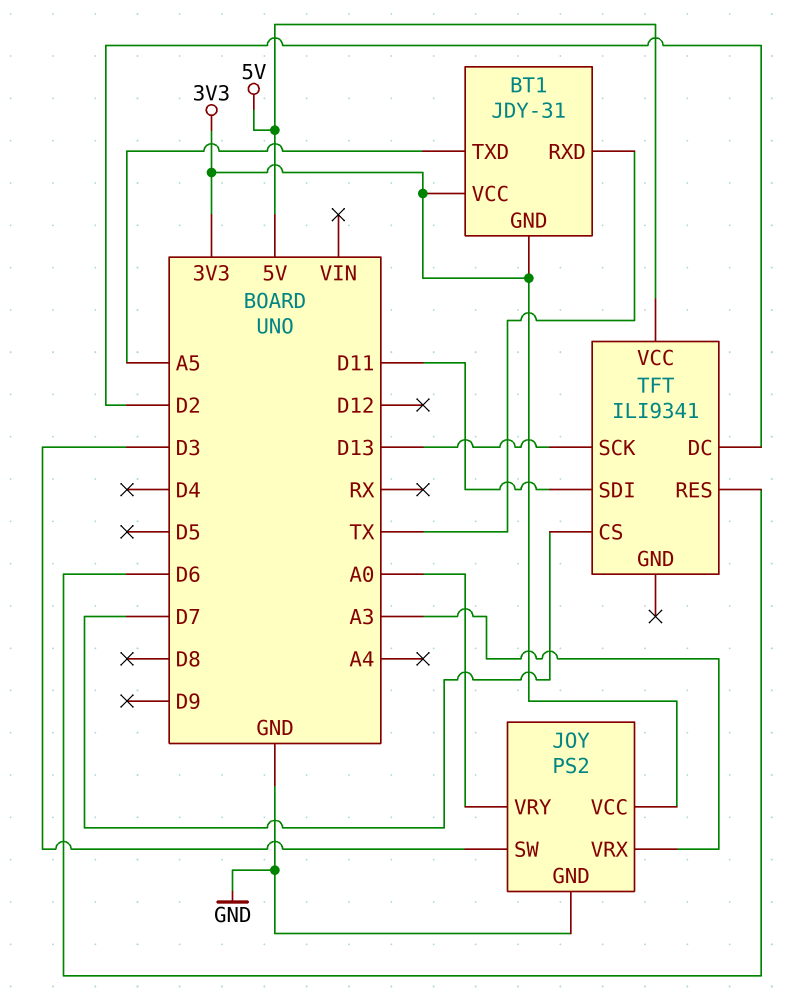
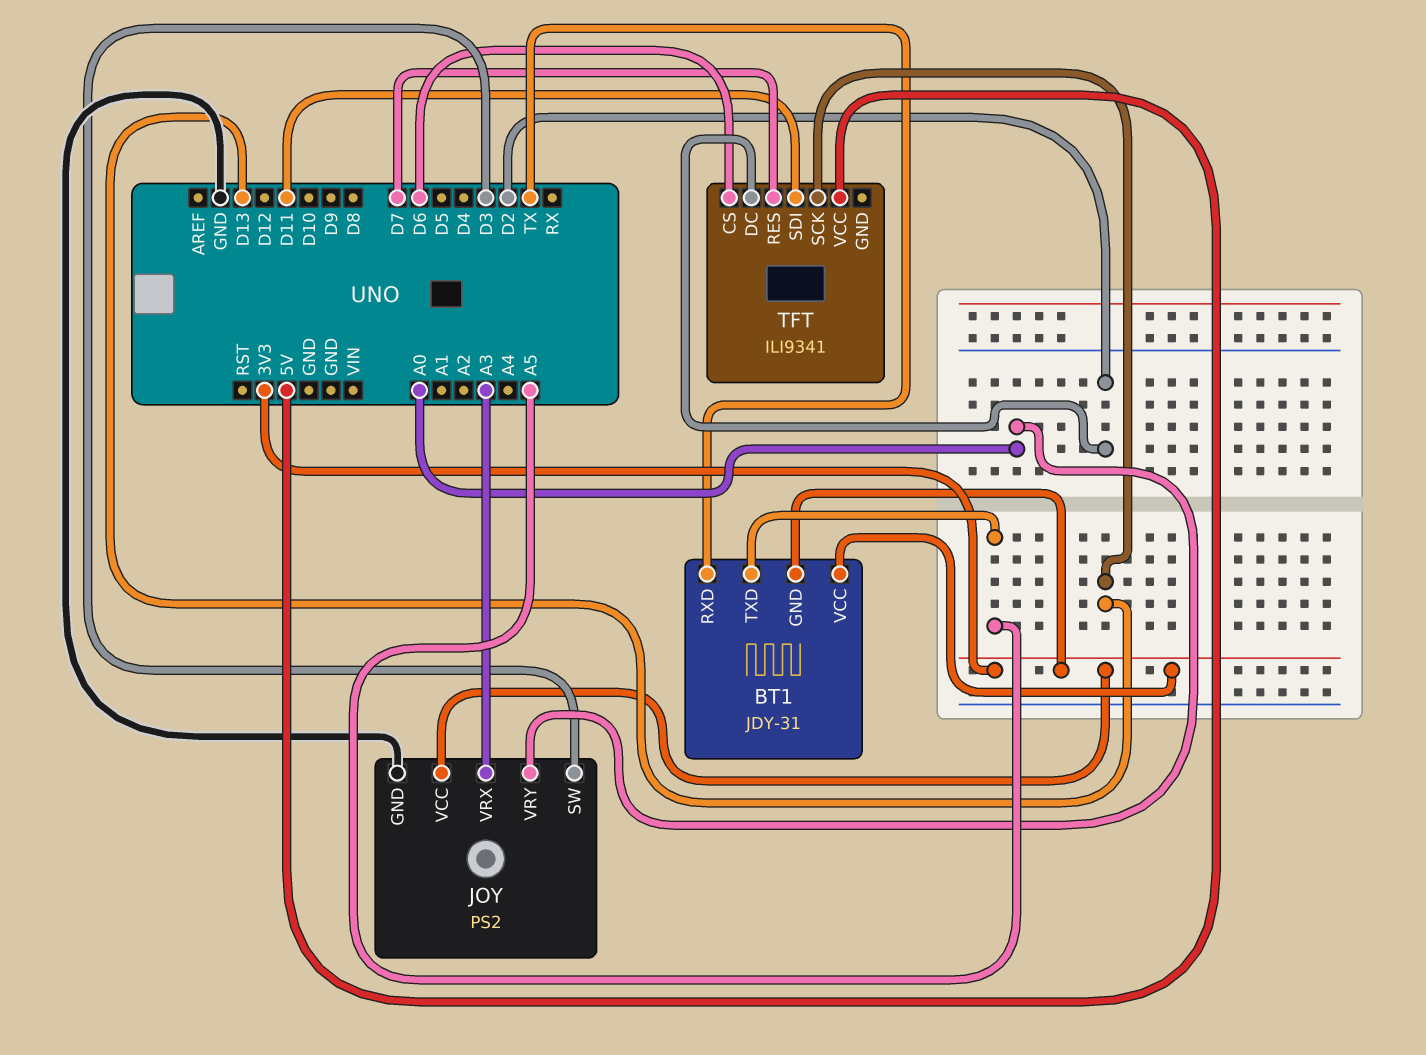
TFT pin CS: D7 -> D6
TFT pin RES: D6 -> D7

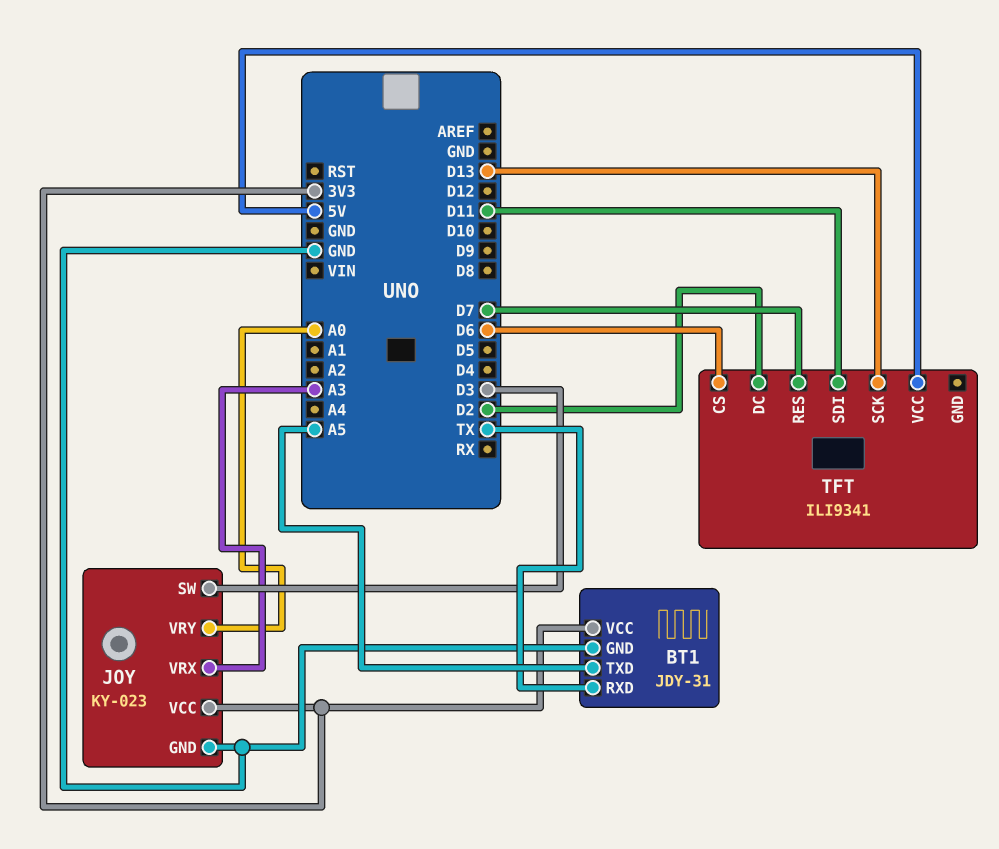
BT1 pin GND: 3V3 -> GND
JOY: PS2 -> KY-023

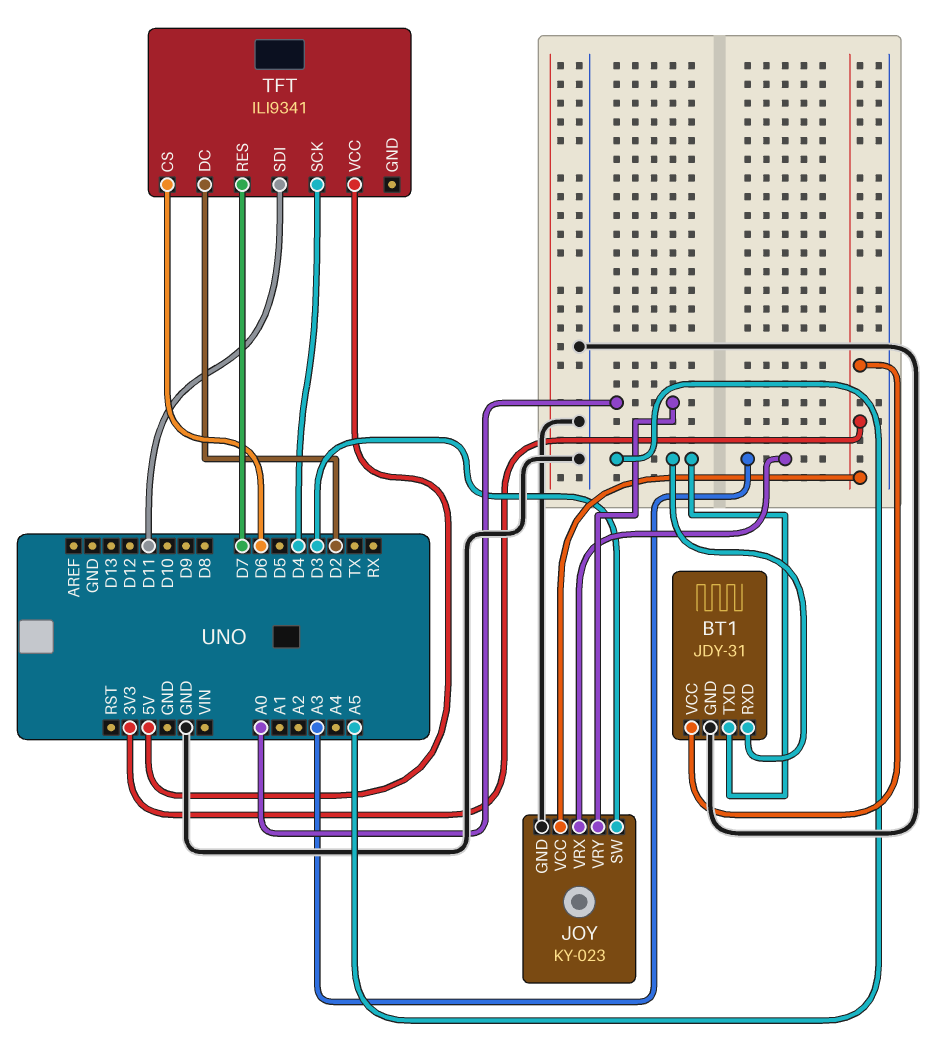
BT1 pin RXD: TX -> A5
TFT pin SCK: D13 -> D4

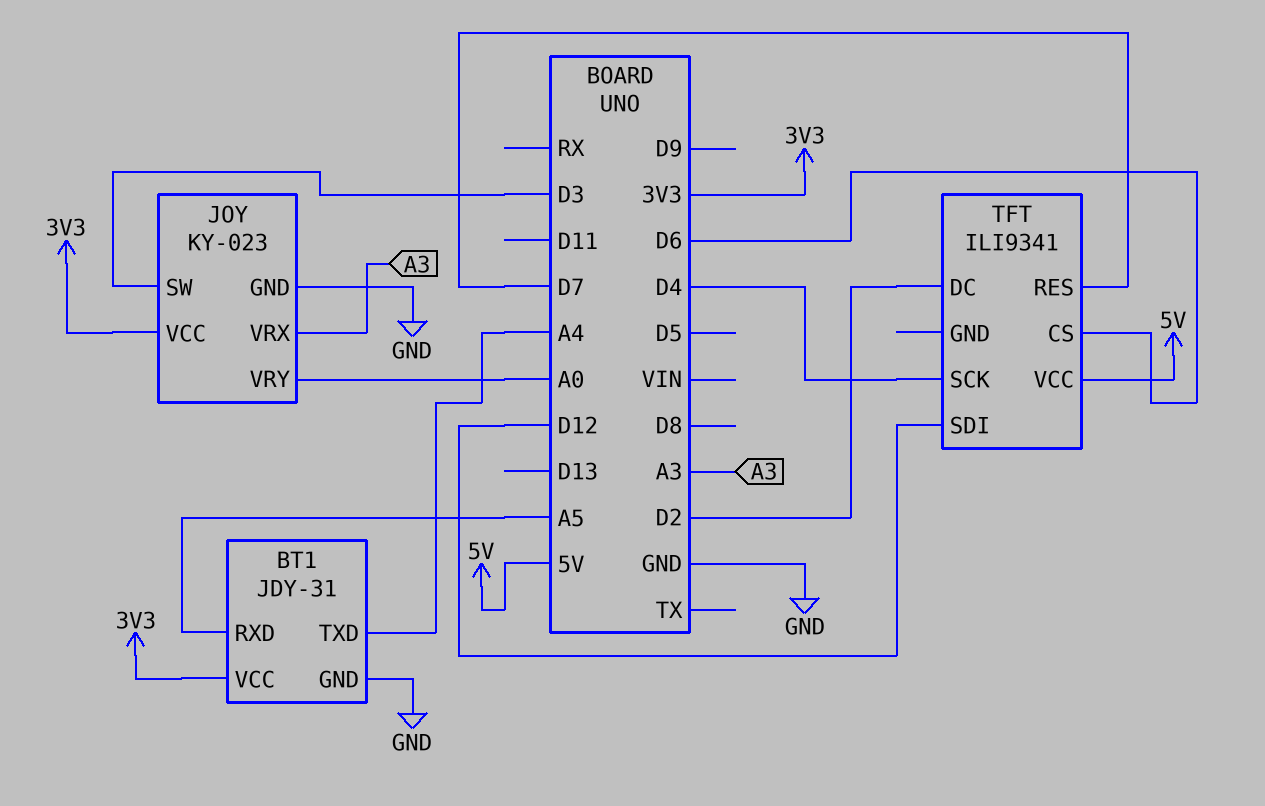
BT1 pin TXD: A5 -> A4
TFT pin SDI: D11 -> D12

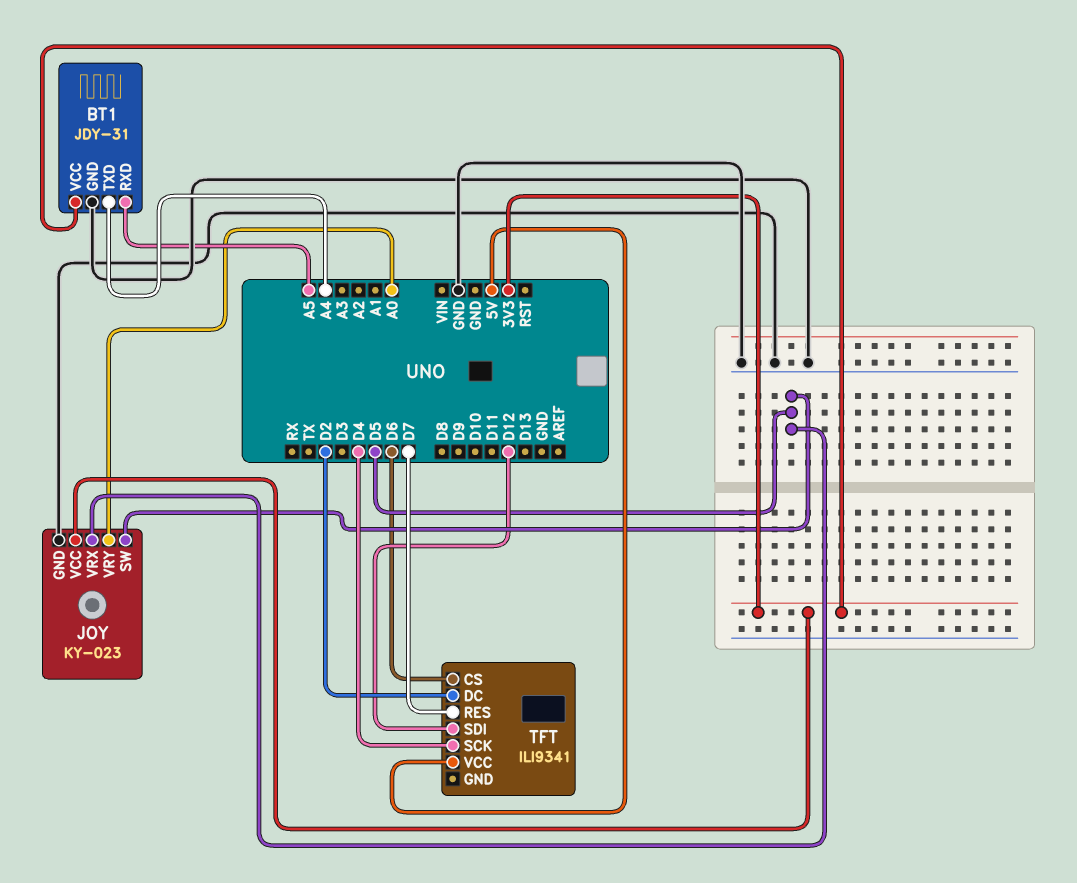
JOY pin SW: D3 -> D5
JOY pin VRX: A3 -> D5

